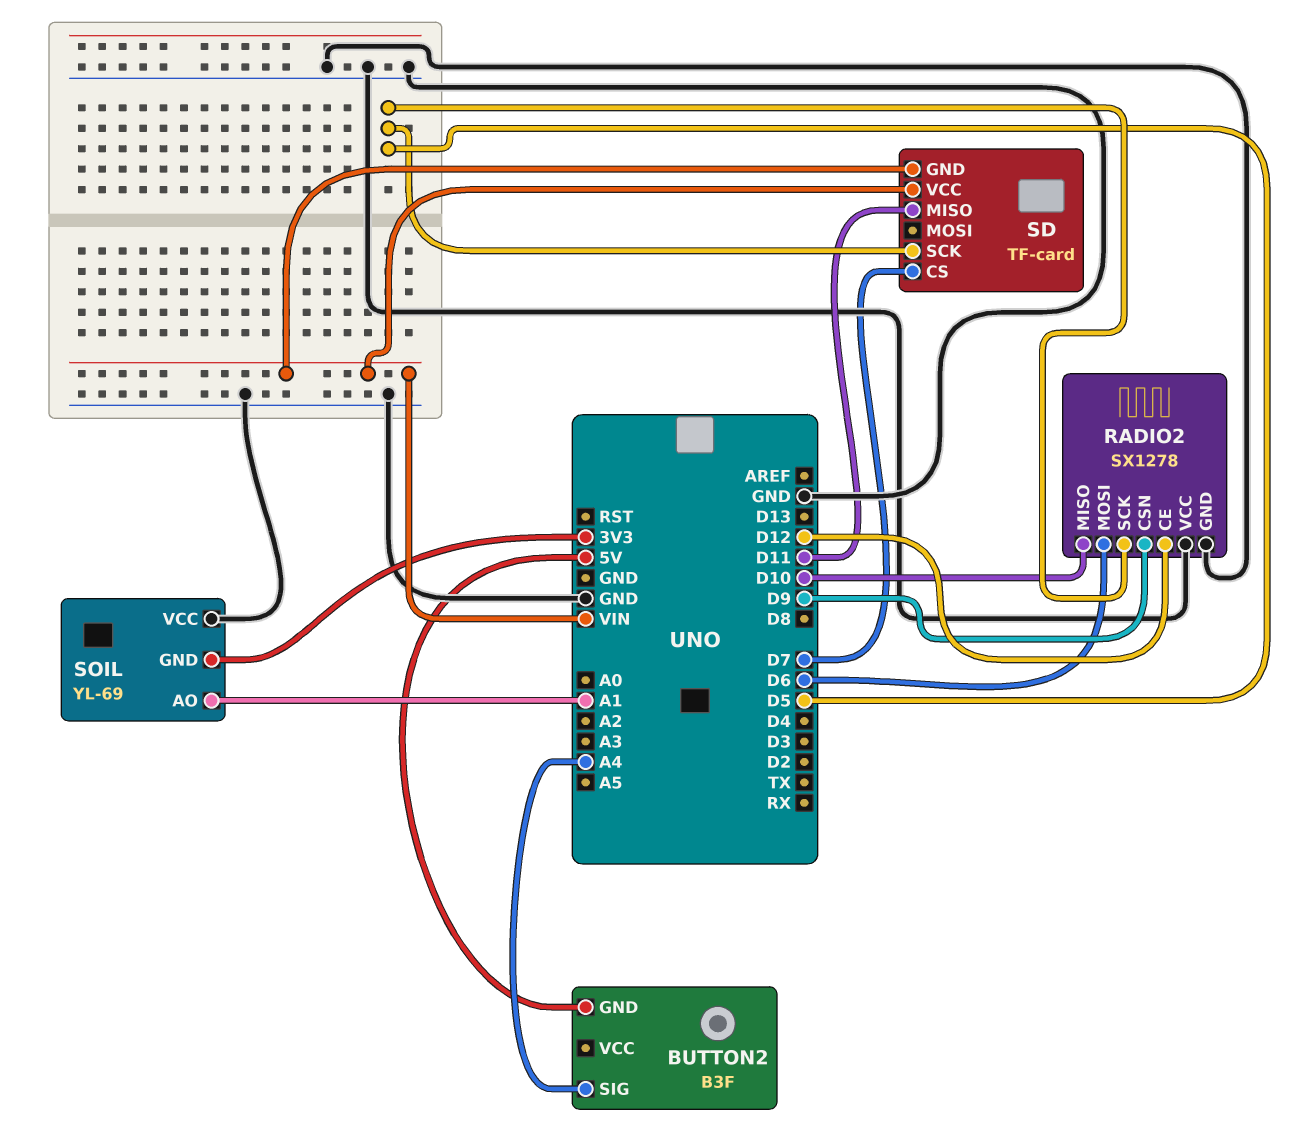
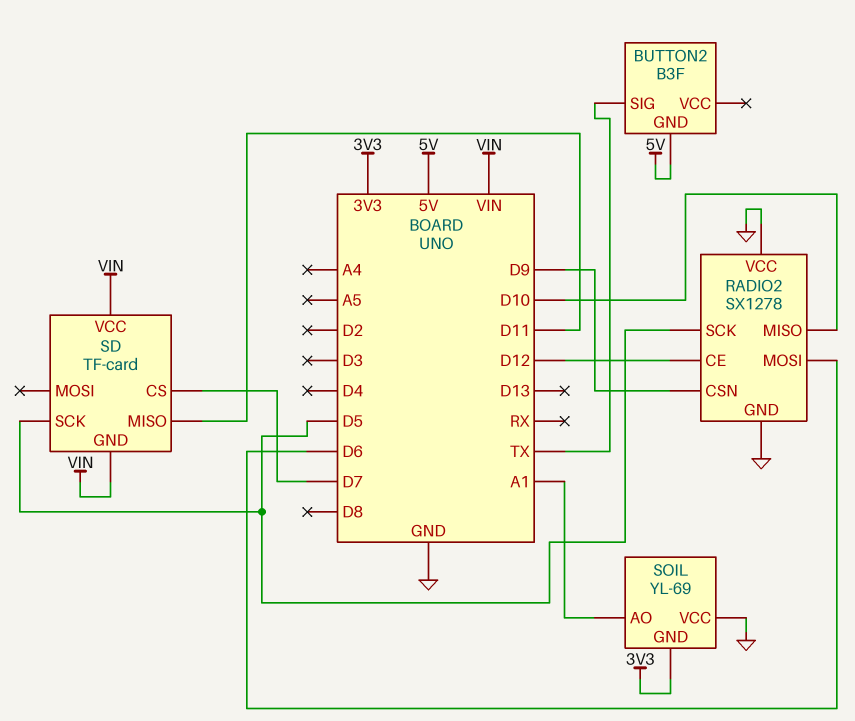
BUTTON2 pin SIG: A4 -> TX

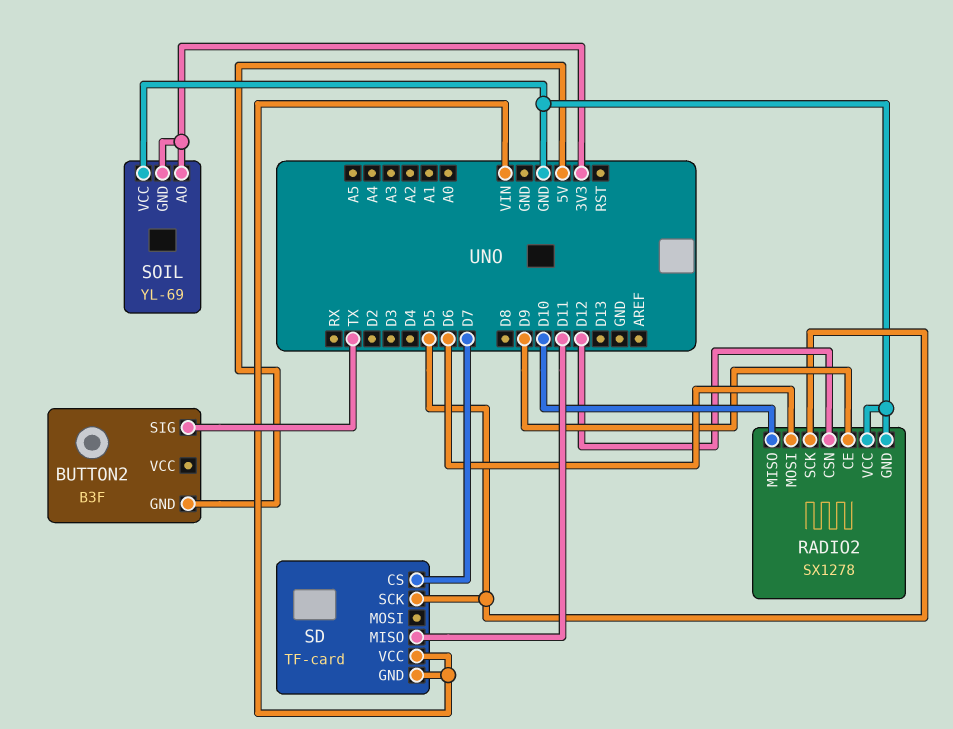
RADIO2 pin CE: D12 -> D9
RADIO2 pin CSN: D9 -> D12
SOIL pin AO: A1 -> 3V3

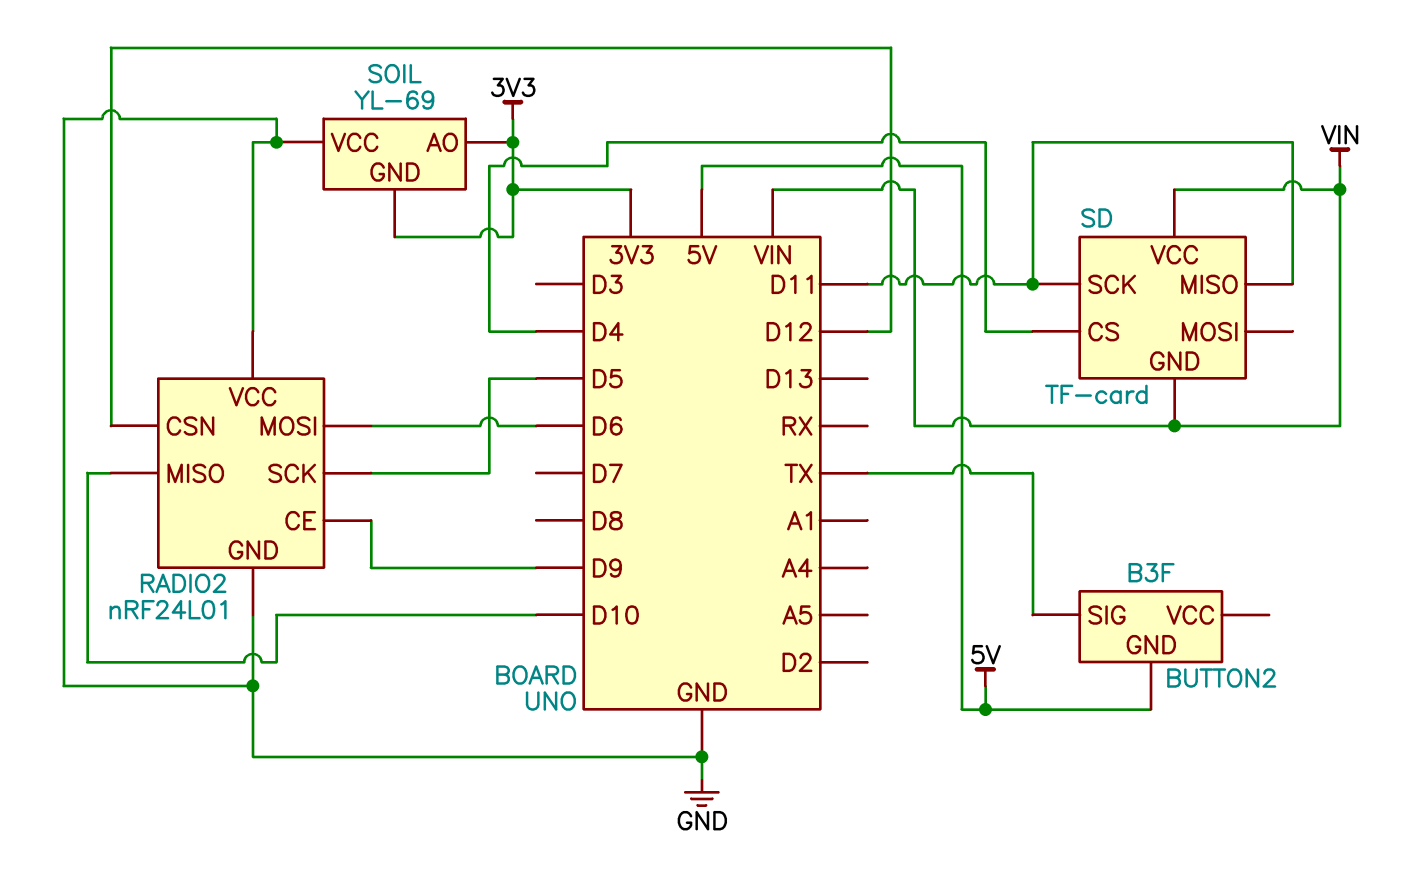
RADIO2: SX1278 -> nRF24L01
SD pin CS: D7 -> D4
SD pin SCK: D5 -> D11

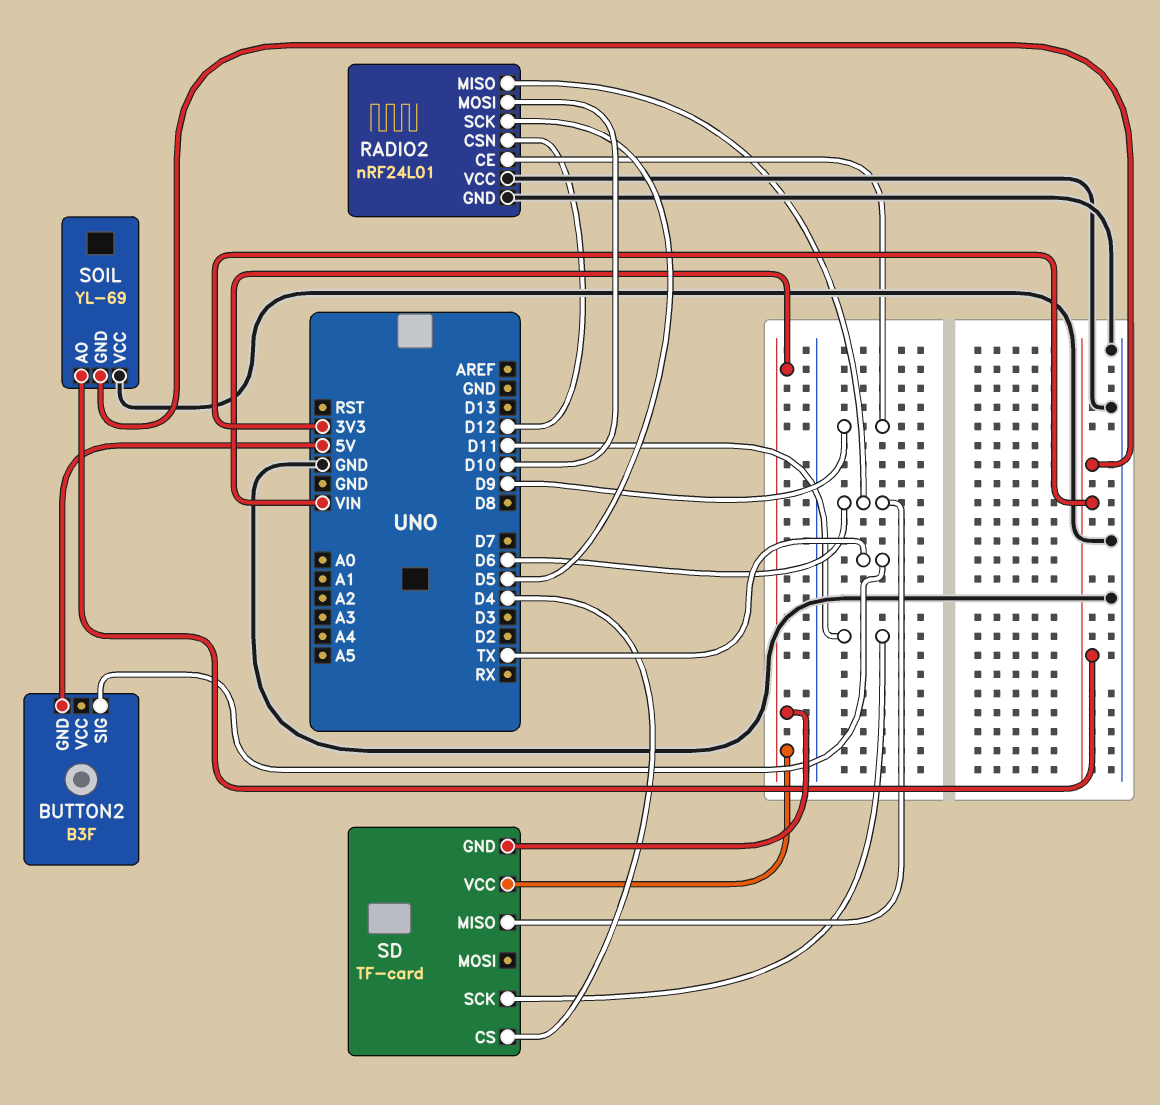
RADIO2 pin MISO: D10 -> D6
RADIO2 pin MOSI: D6 -> D10
SD pin MISO: D11 -> D6

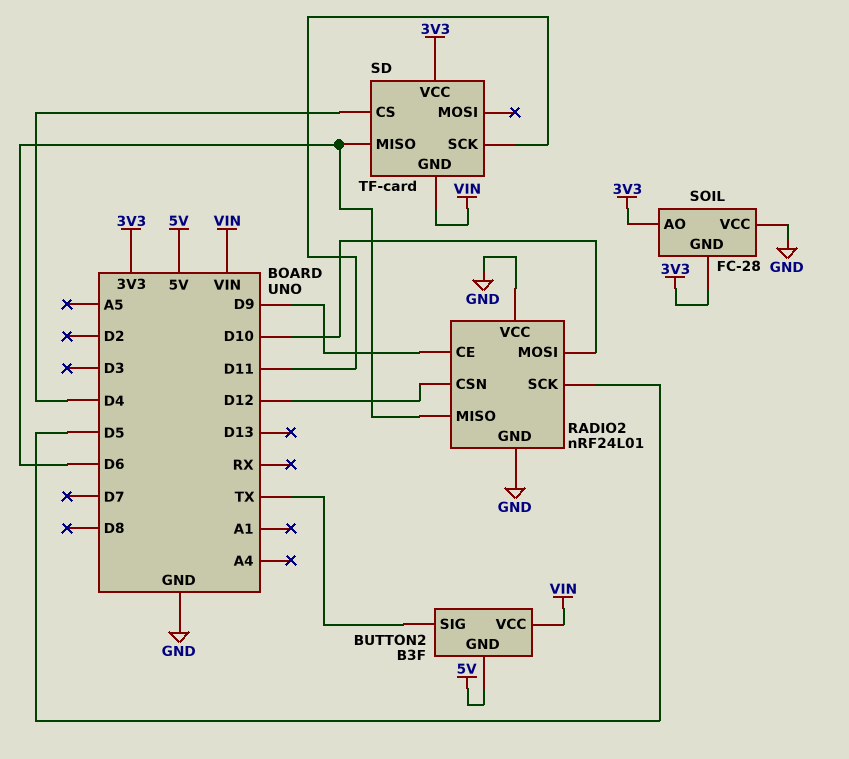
BUTTON2 pin VCC: none -> VIN
SD pin VCC: VIN -> 3V3
SOIL: YL-69 -> FC-28

